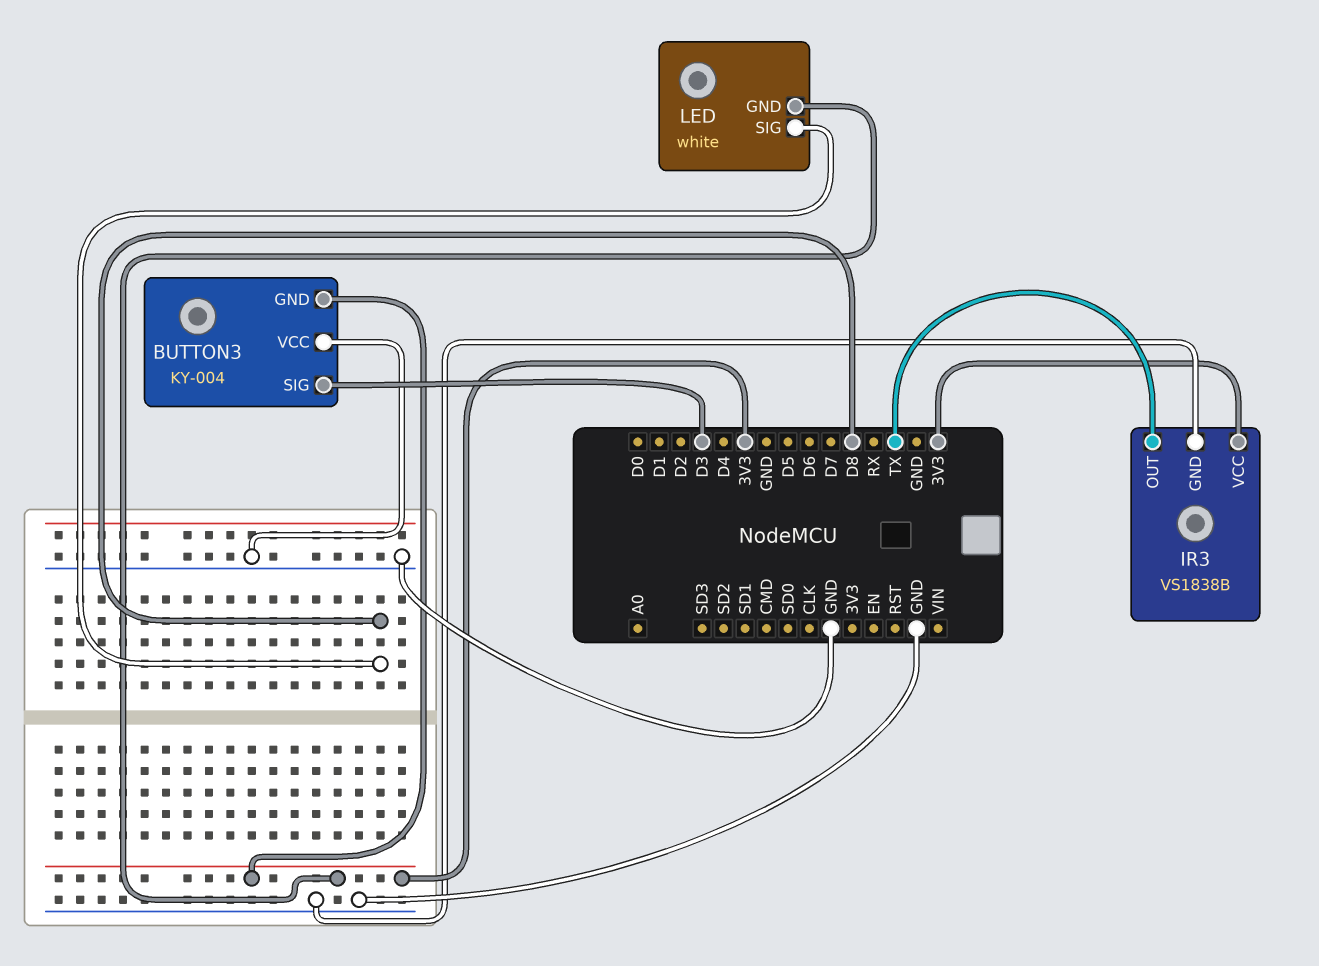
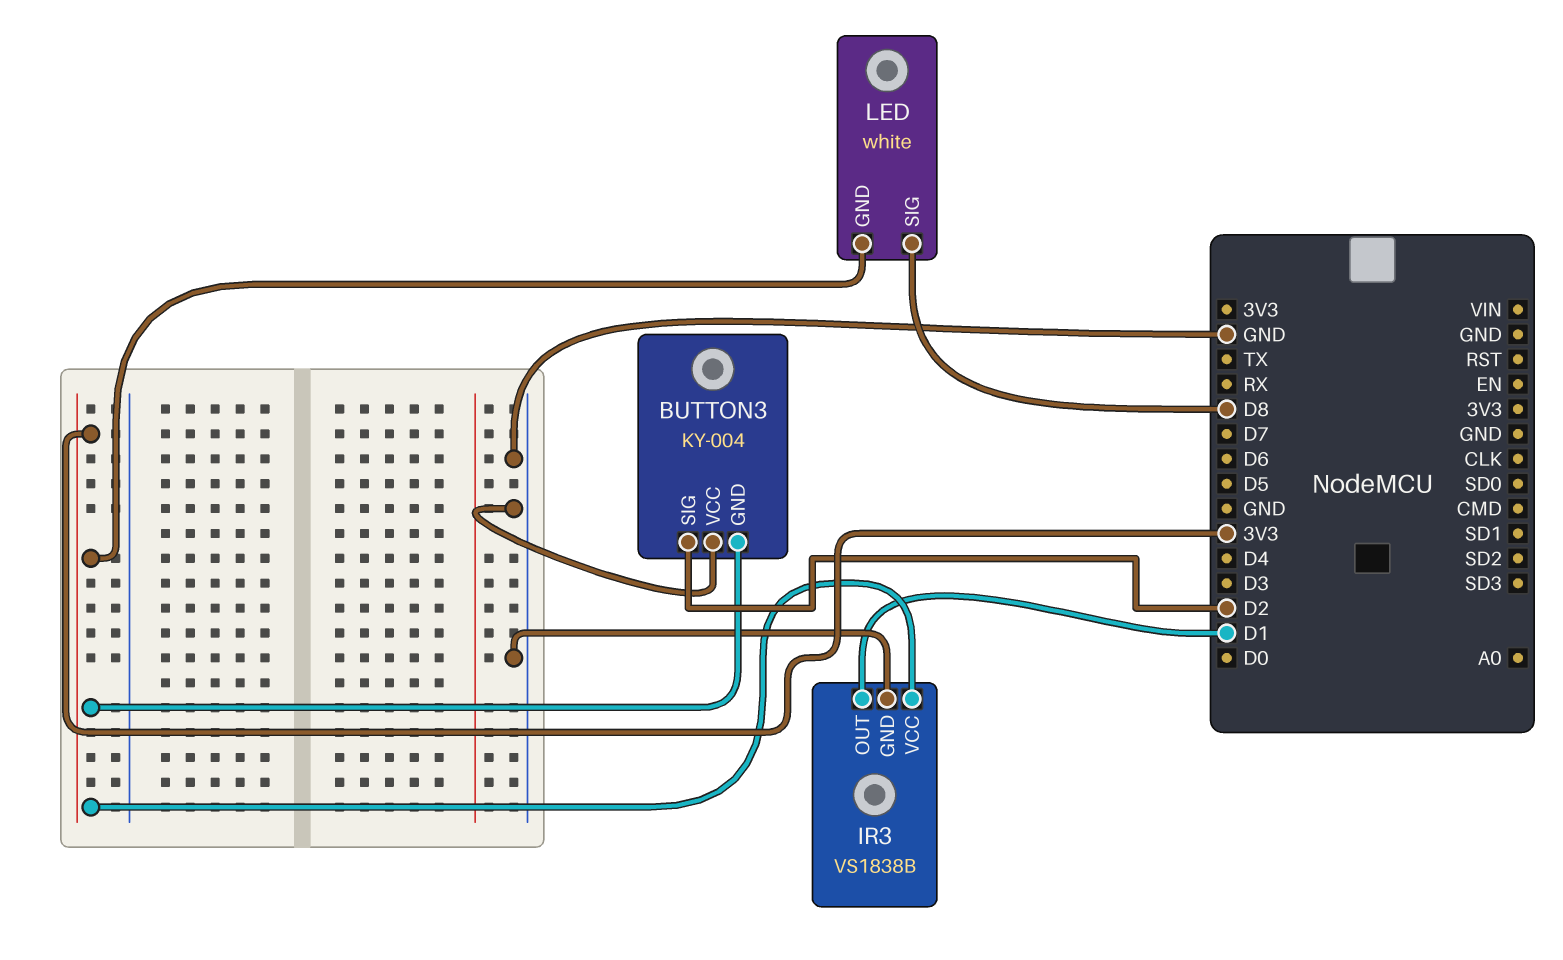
BUTTON3 pin SIG: D3 -> D2
IR3 pin OUT: TX -> D1

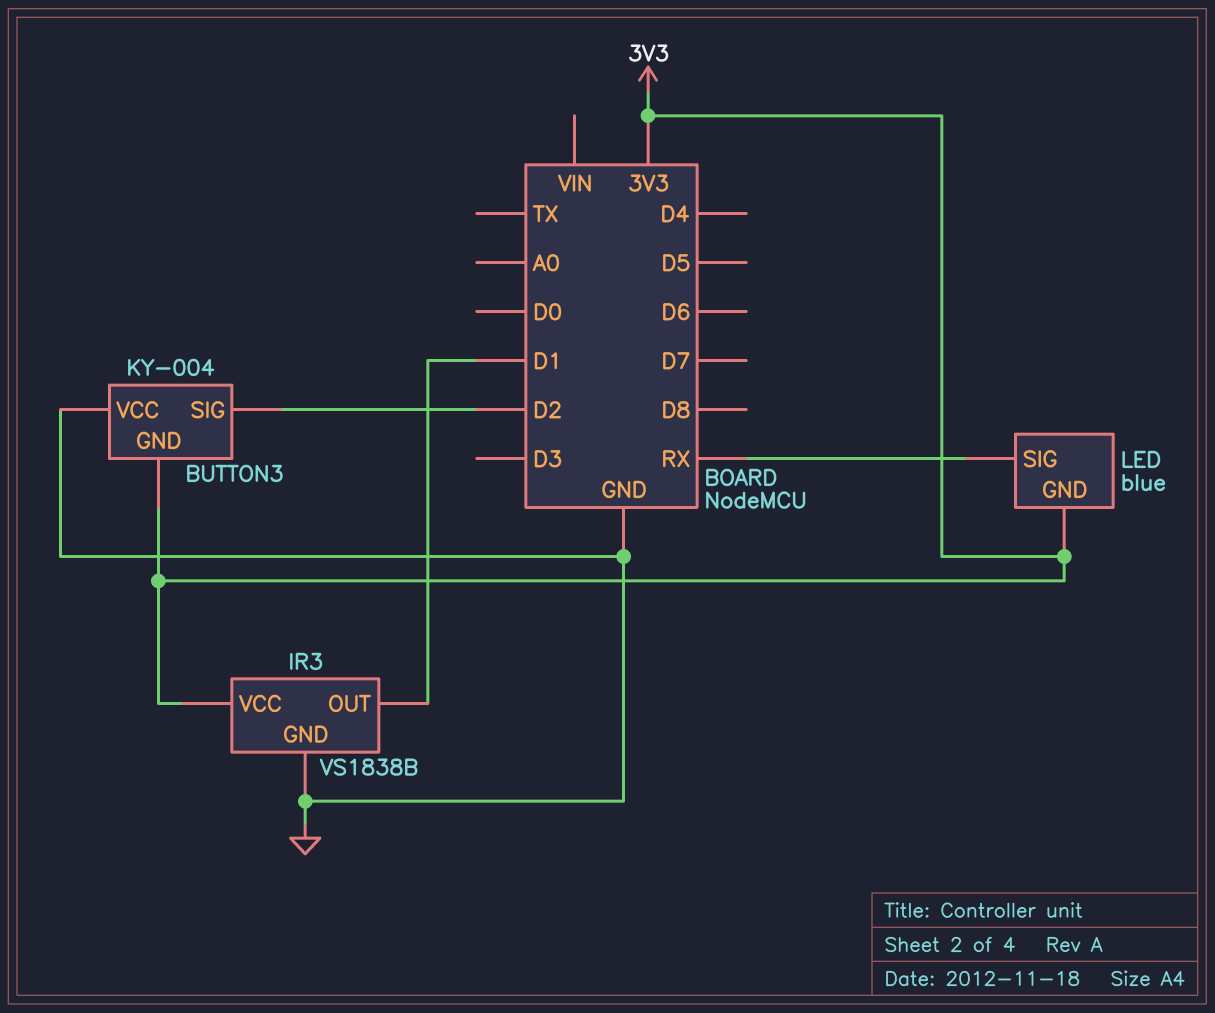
LED: white -> blue
LED pin SIG: D8 -> RX

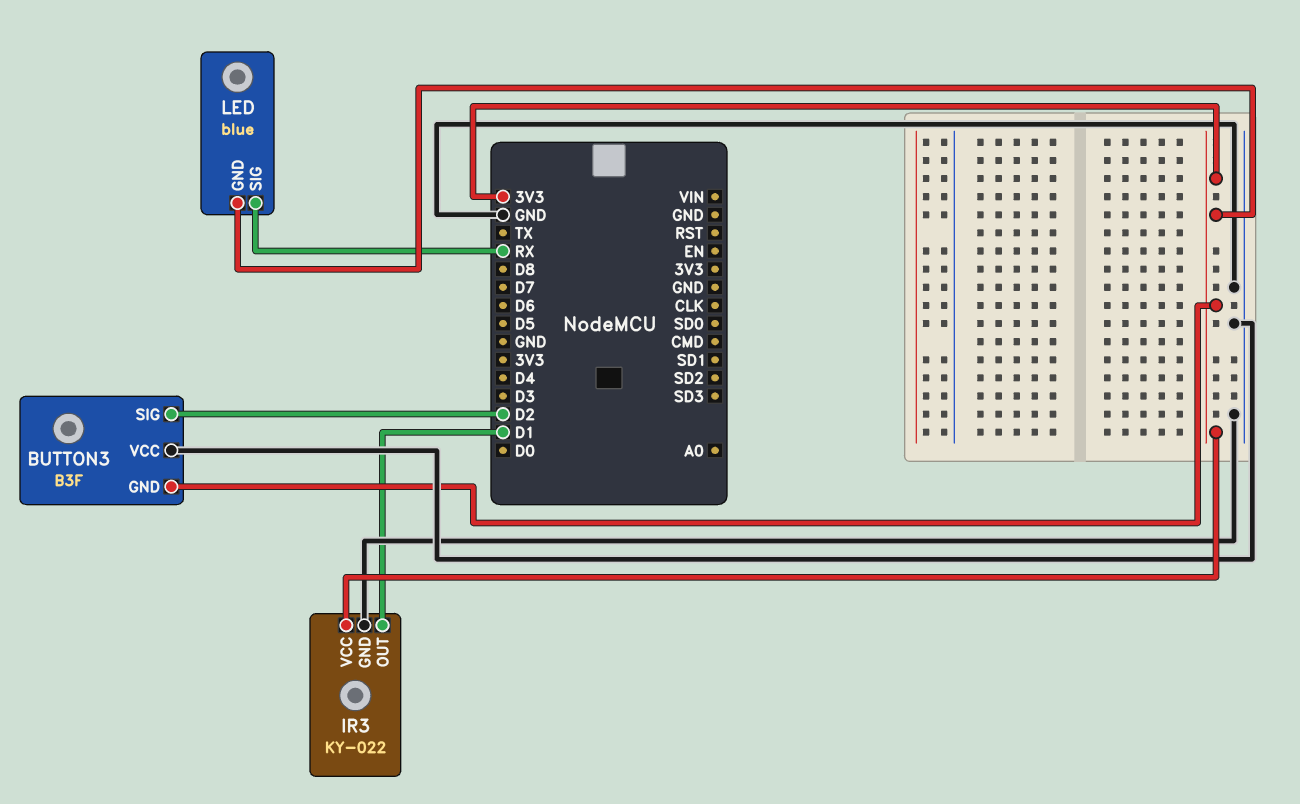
BUTTON3: KY-004 -> B3F
IR3: VS1838B -> KY-022

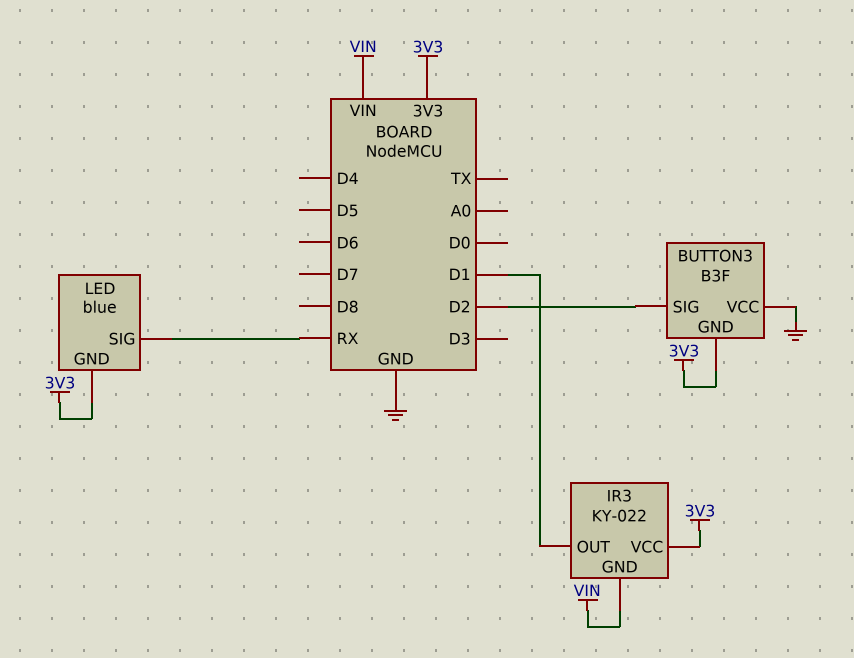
IR3 pin GND: GND -> VIN

